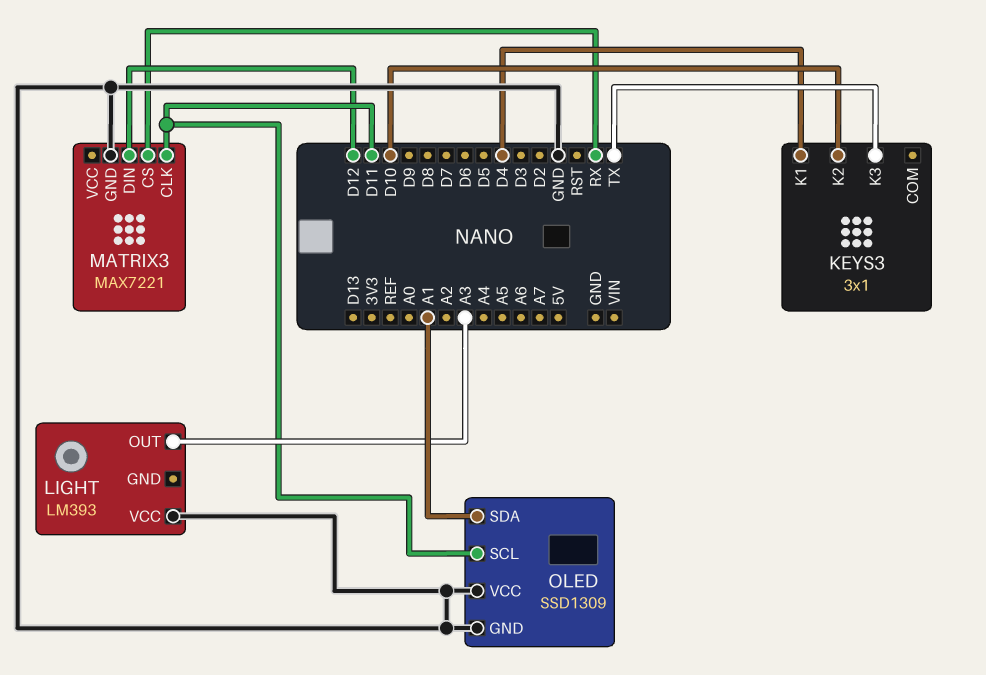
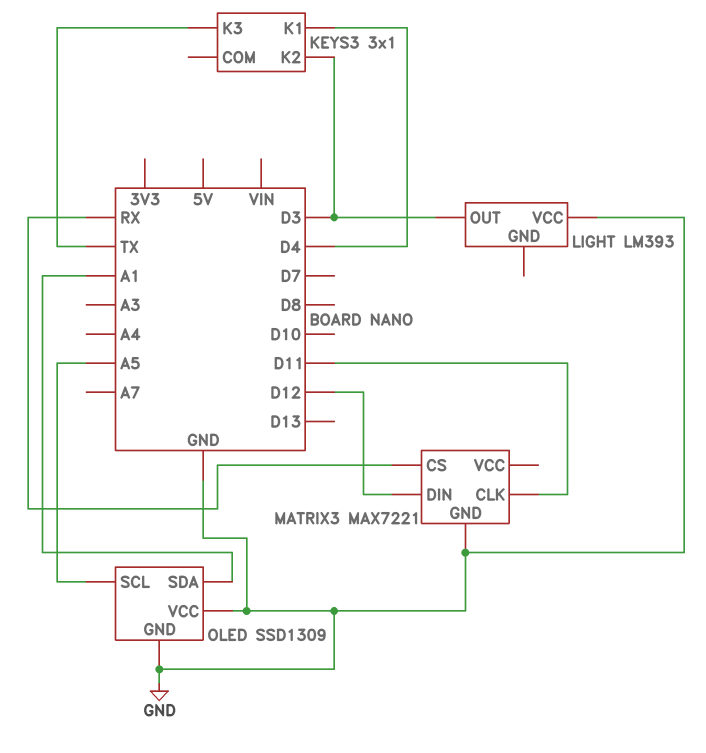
KEYS3 pin K2: D10 -> D3
LIGHT pin OUT: A3 -> D3
OLED pin SCL: D11 -> A5

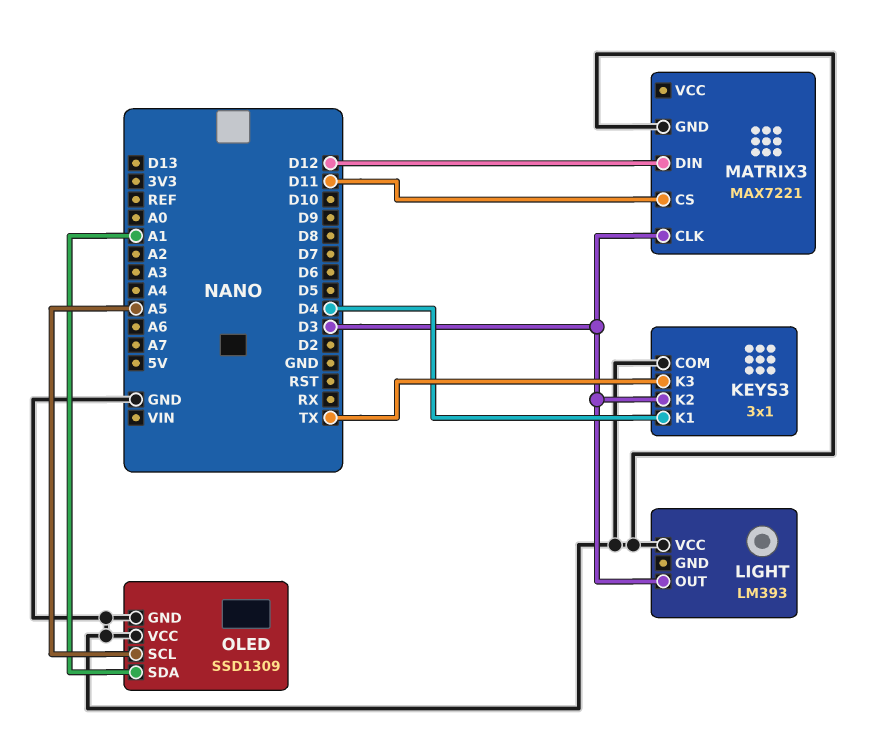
KEYS3 pin COM: none -> GND
MATRIX3 pin CLK: D11 -> D3
MATRIX3 pin CS: RX -> D11

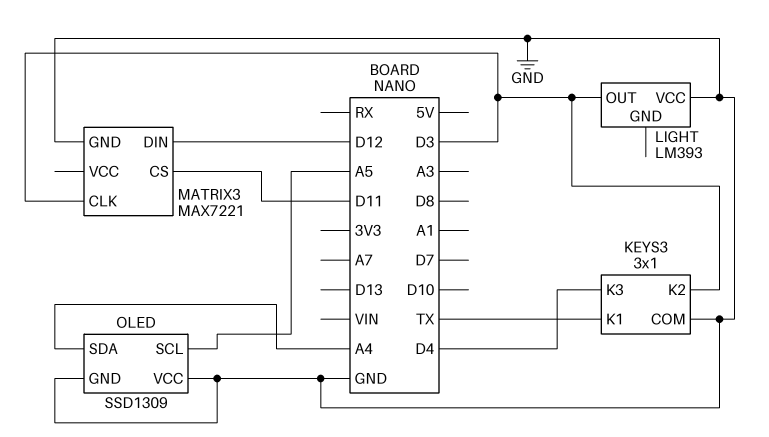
KEYS3 pin K1: D4 -> TX
KEYS3 pin K3: TX -> D4
OLED pin SDA: A1 -> A4

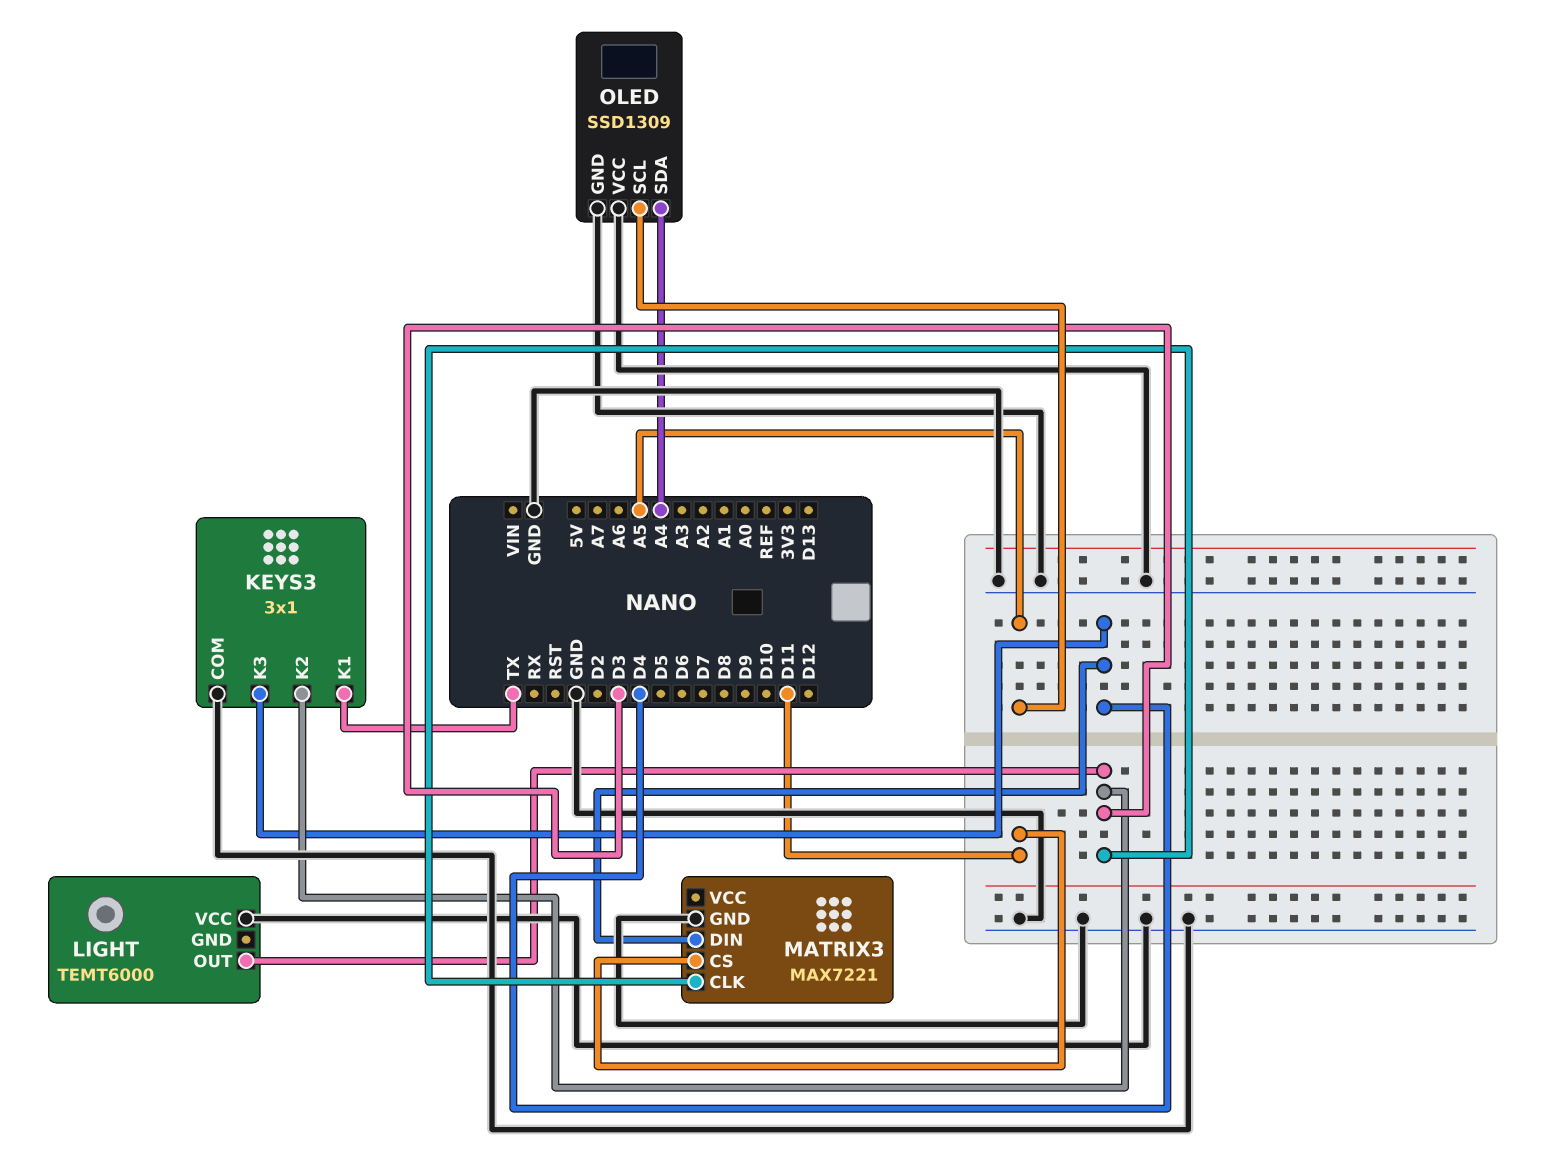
LIGHT: LM393 -> TEMT6000
MATRIX3 pin DIN: D12 -> D4

